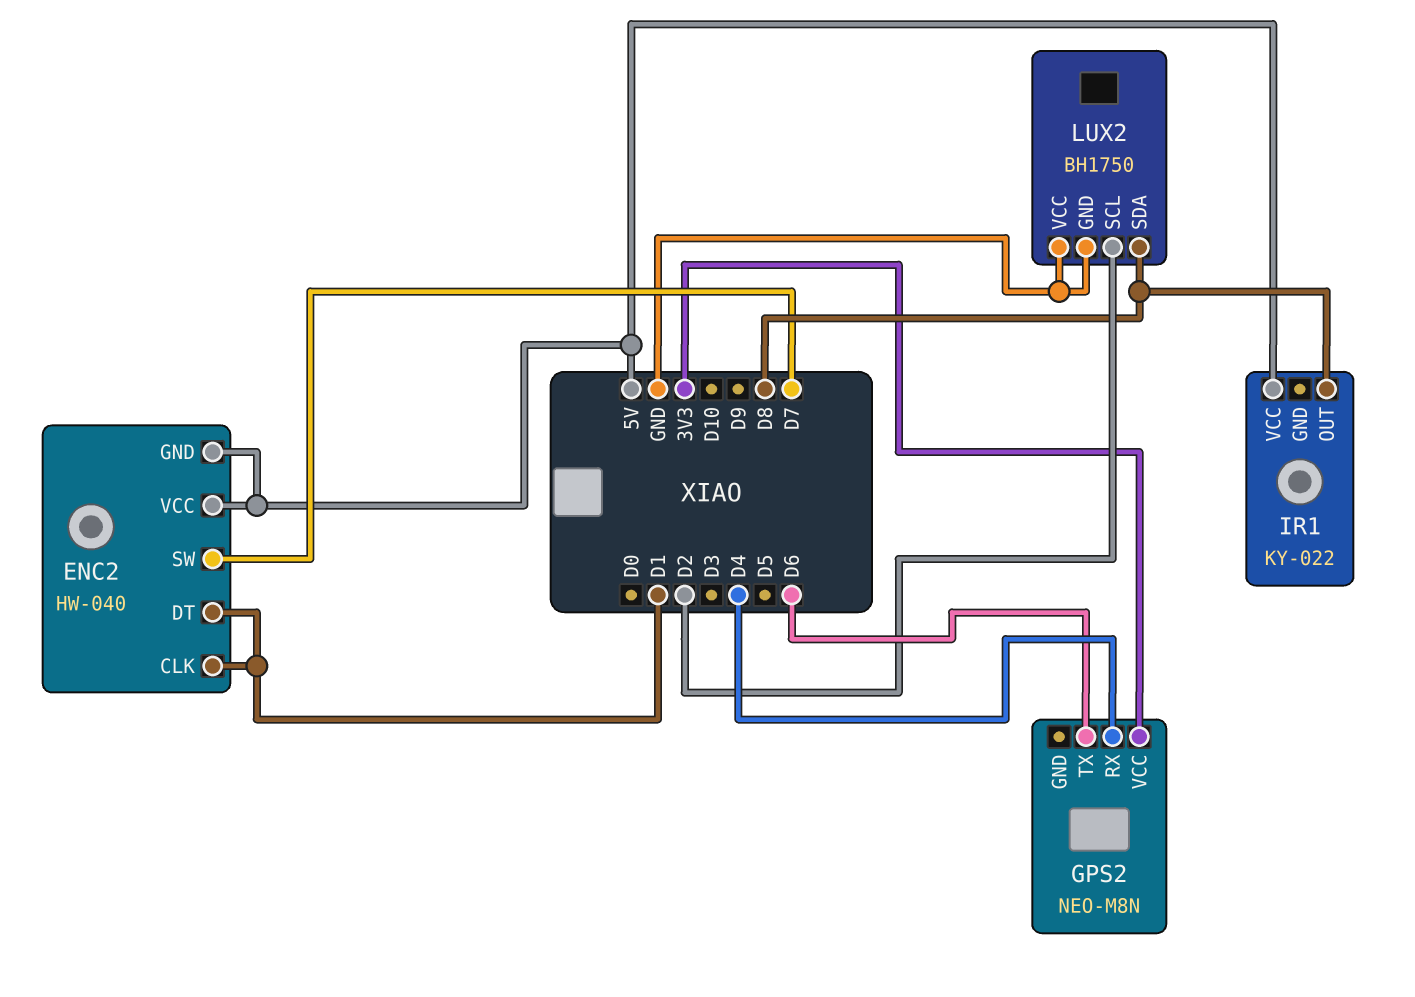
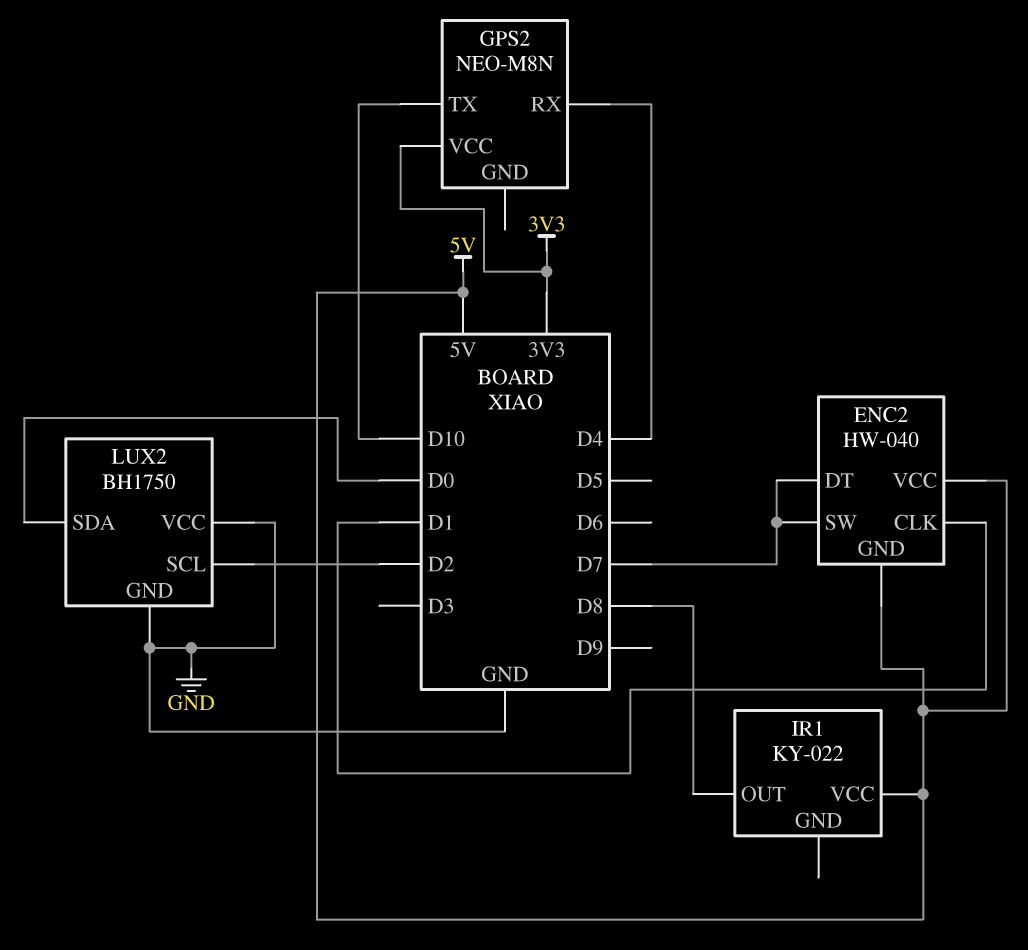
ENC2 pin DT: D1 -> D7
GPS2 pin TX: D6 -> D10
LUX2 pin SDA: D8 -> D0

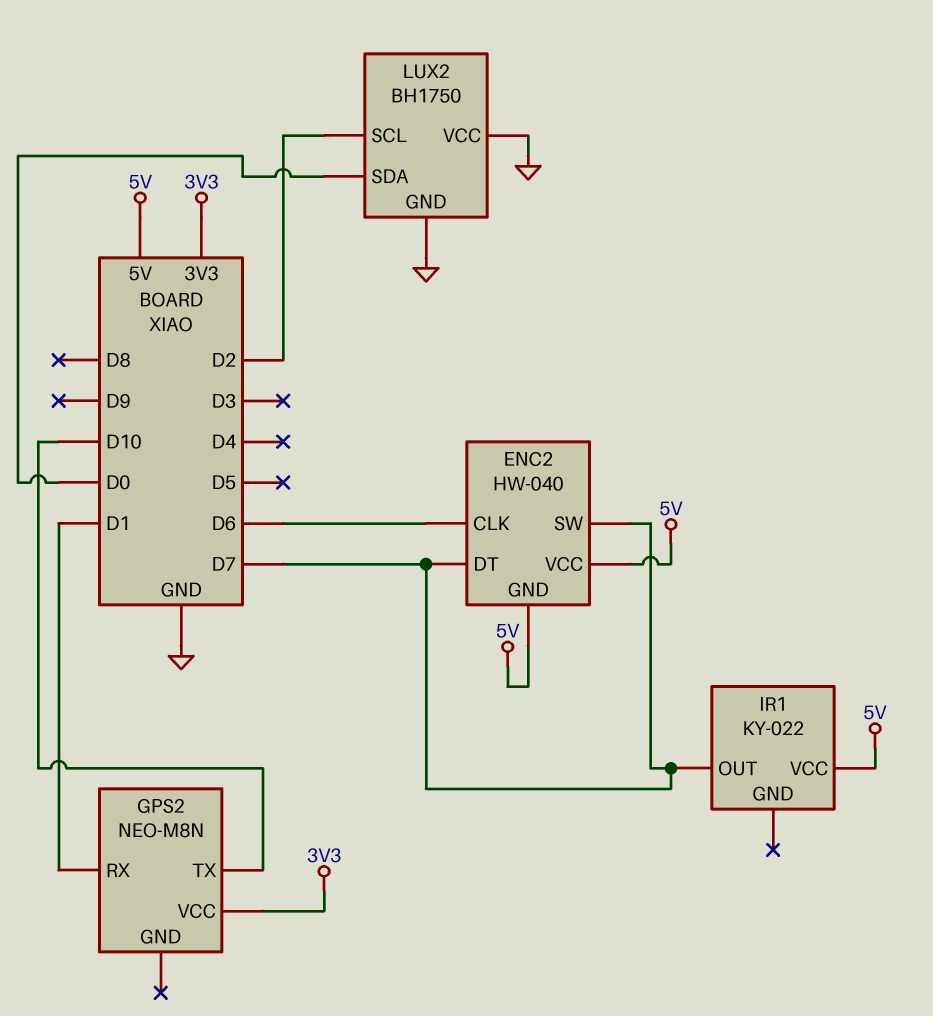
ENC2 pin CLK: D1 -> D6
GPS2 pin RX: D4 -> D1
IR1 pin OUT: D8 -> D7

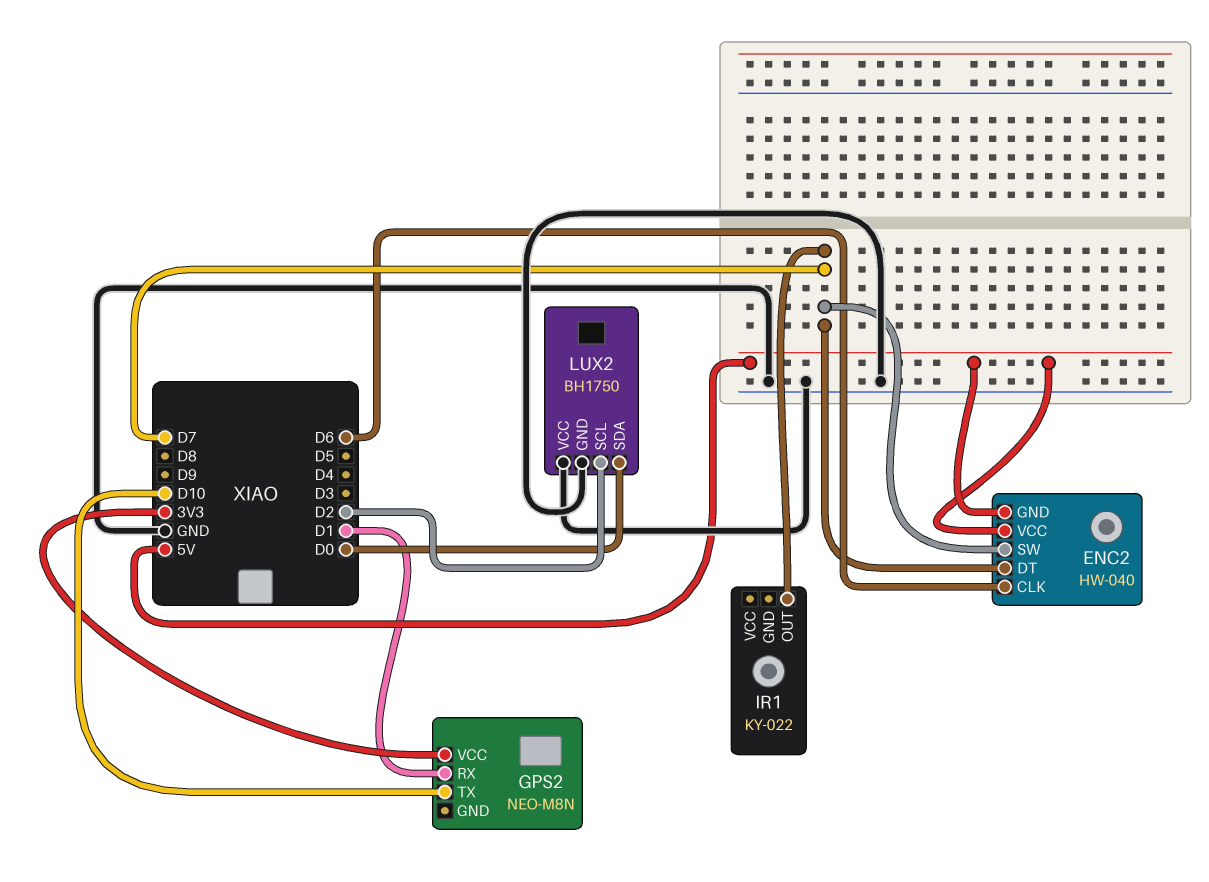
IR1 pin VCC: 5V -> none

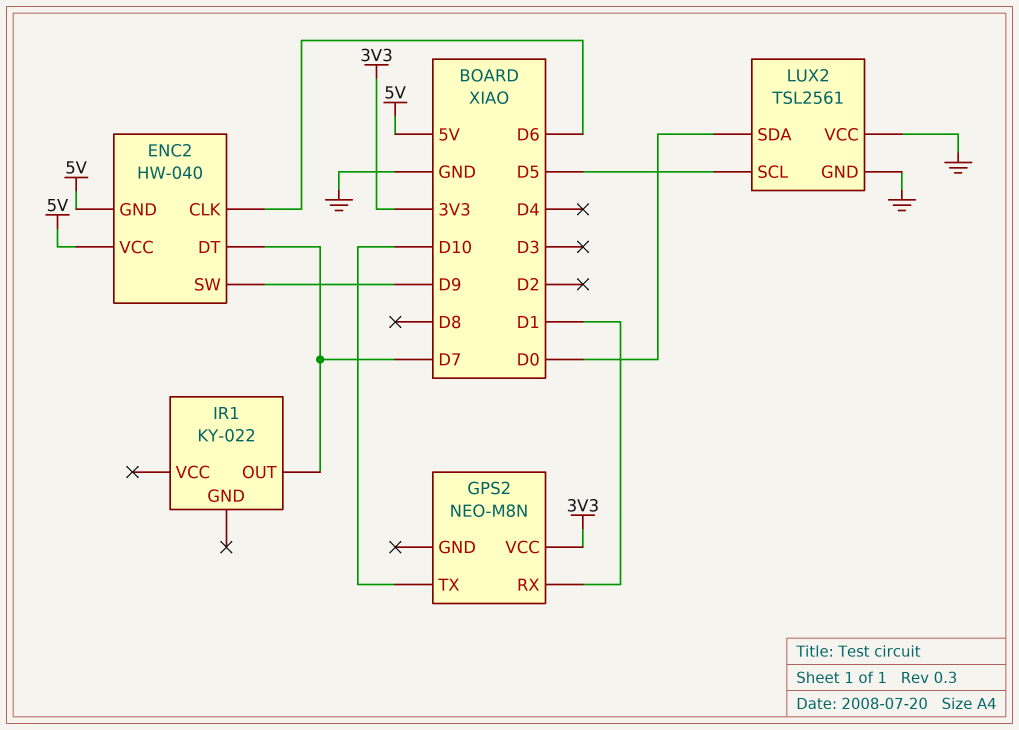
ENC2 pin SW: D7 -> D9
LUX2: BH1750 -> TSL2561
LUX2 pin SCL: D2 -> D5

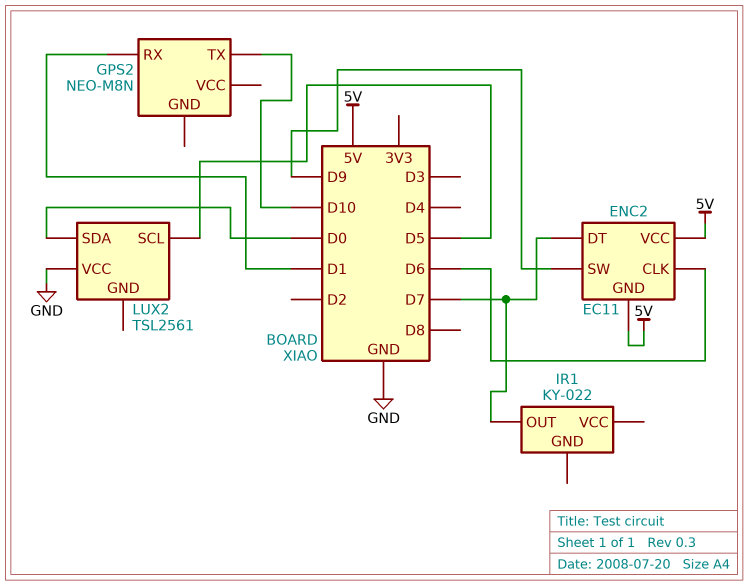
ENC2: HW-040 -> EC11
GPS2 pin VCC: 3V3 -> none
LUX2 pin GND: GND -> none

